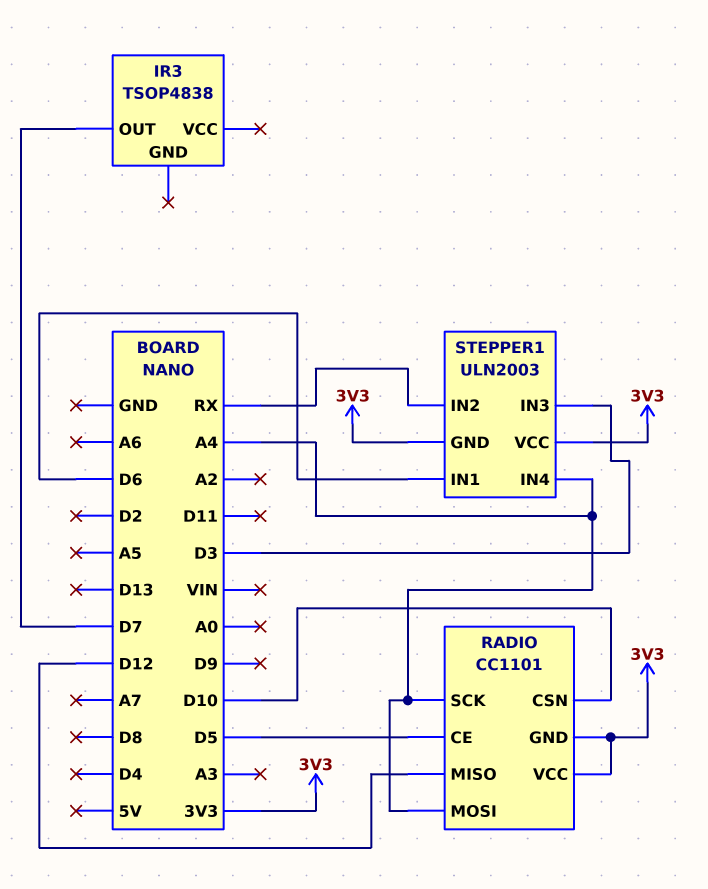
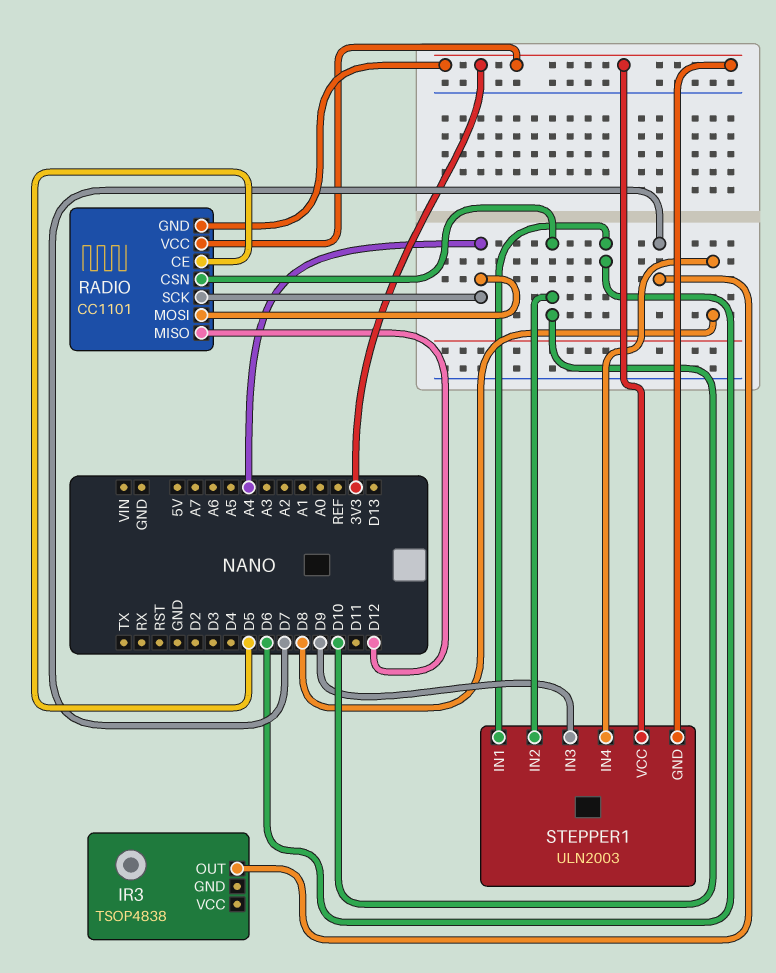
STEPPER1 pin IN2: RX -> D10
STEPPER1 pin IN3: D3 -> D9
STEPPER1 pin IN4: A4 -> D8

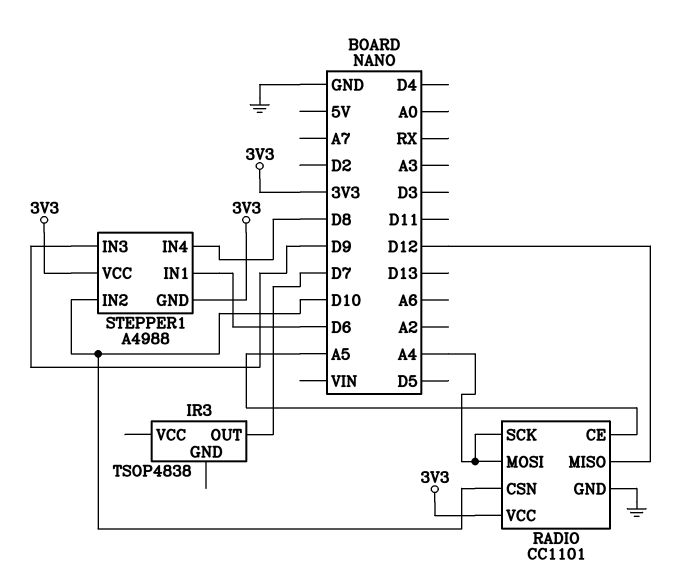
RADIO pin CE: D5 -> A5
RADIO pin GND: 3V3 -> GND
STEPPER1: ULN2003 -> A4988

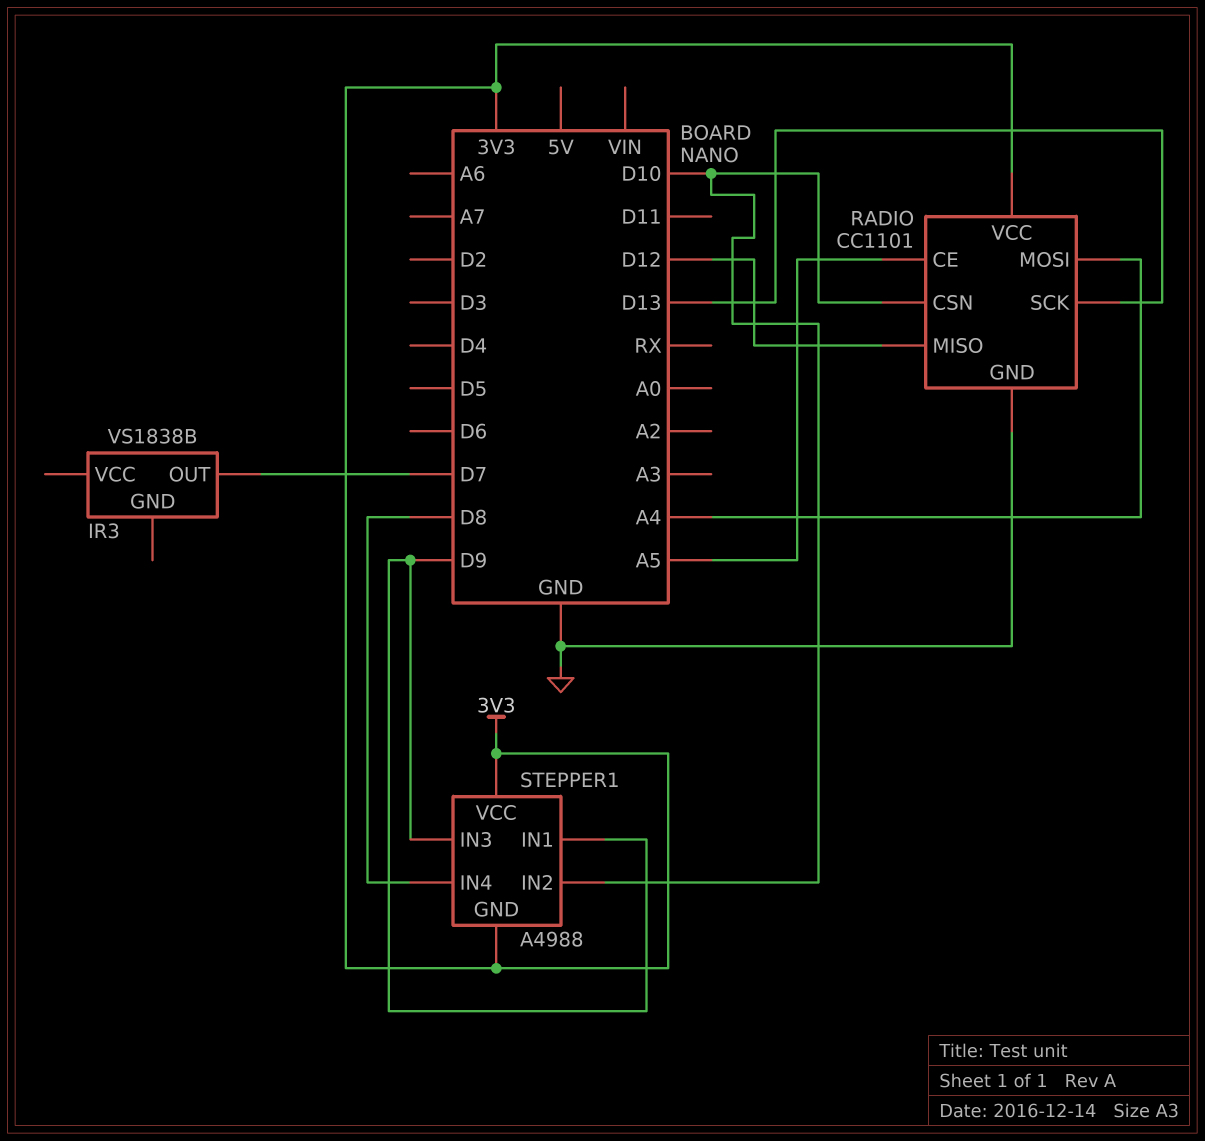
IR3: TSOP4838 -> VS1838B
RADIO pin SCK: A4 -> D13
STEPPER1 pin IN1: D6 -> D9

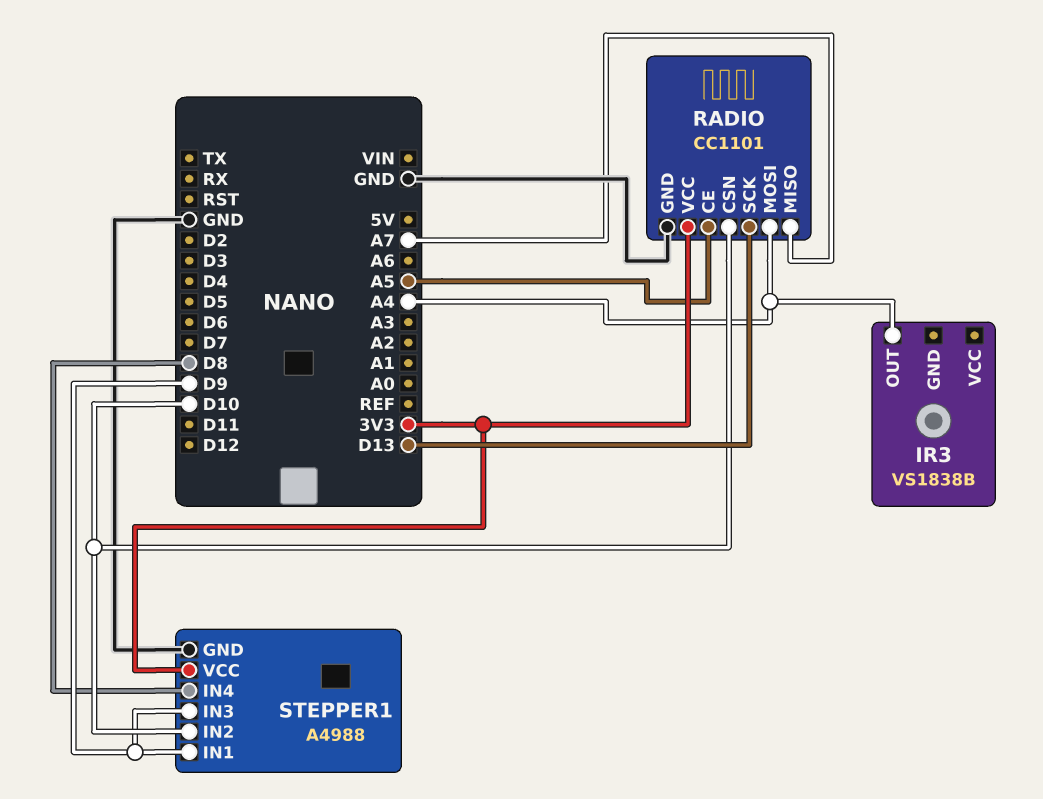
IR3 pin OUT: D7 -> A4
RADIO pin MISO: D12 -> A7
STEPPER1 pin GND: 3V3 -> GND

